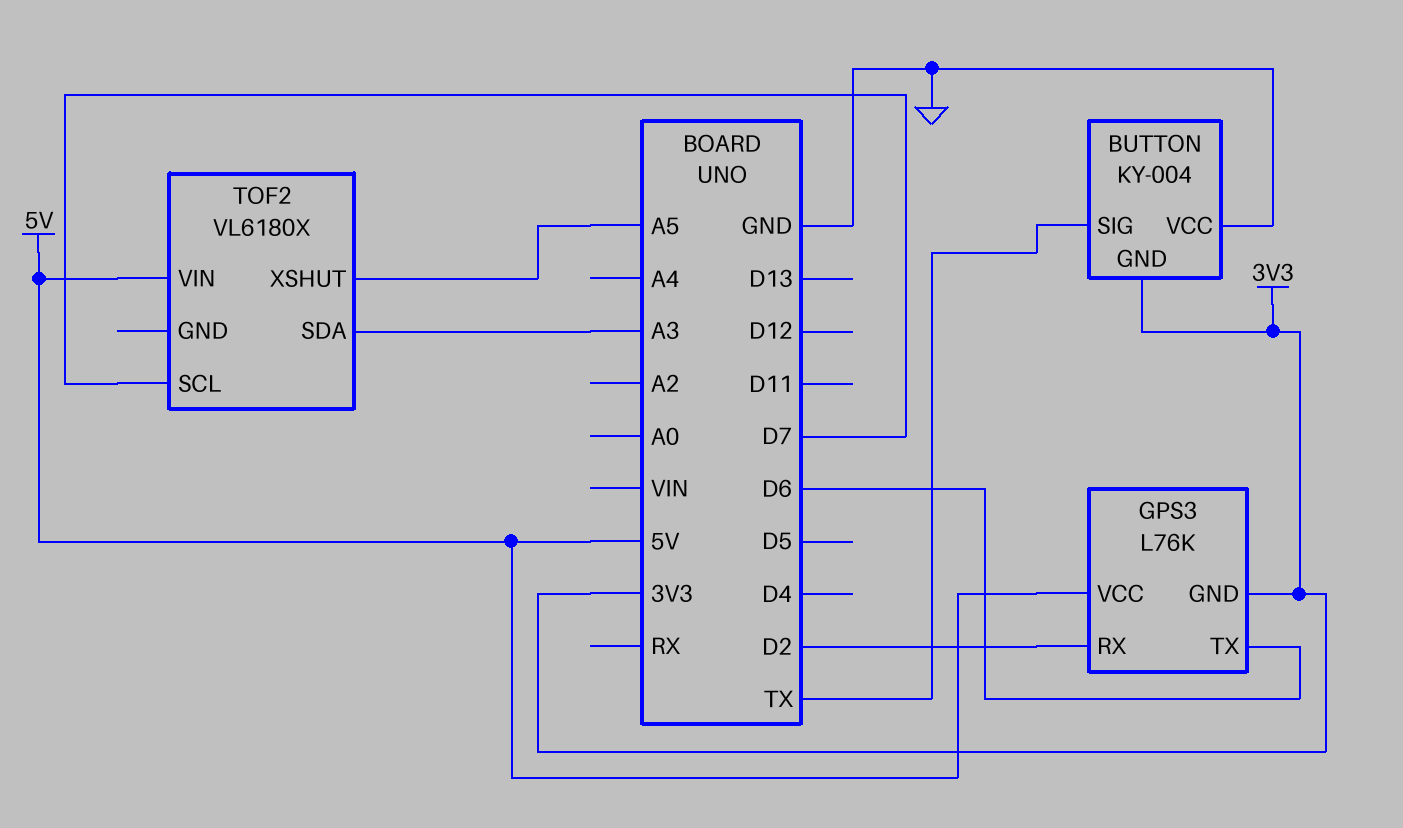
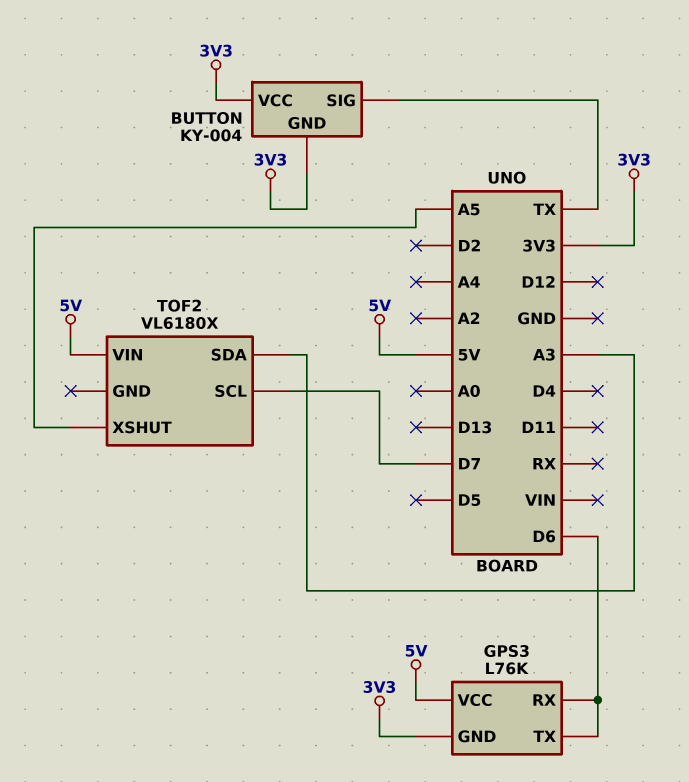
BUTTON pin VCC: GND -> 3V3
GPS3 pin RX: D2 -> D6

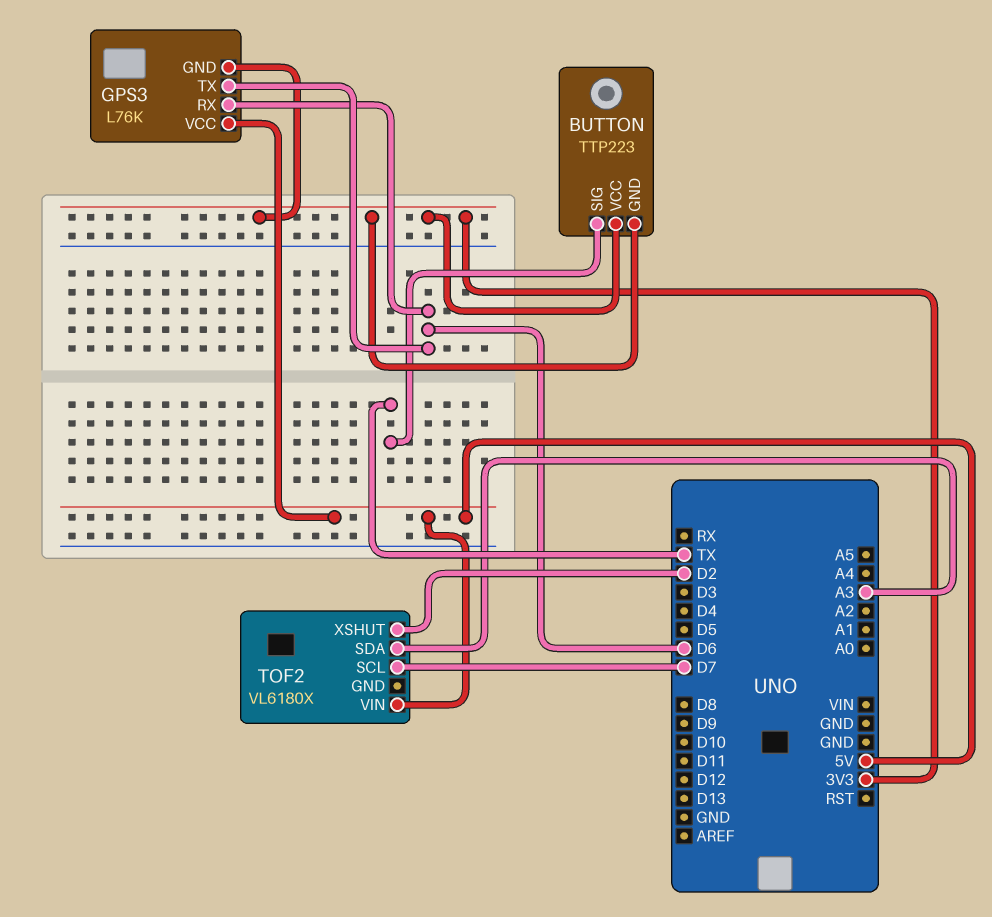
BUTTON: KY-004 -> TTP223
TOF2 pin XSHUT: A5 -> D2

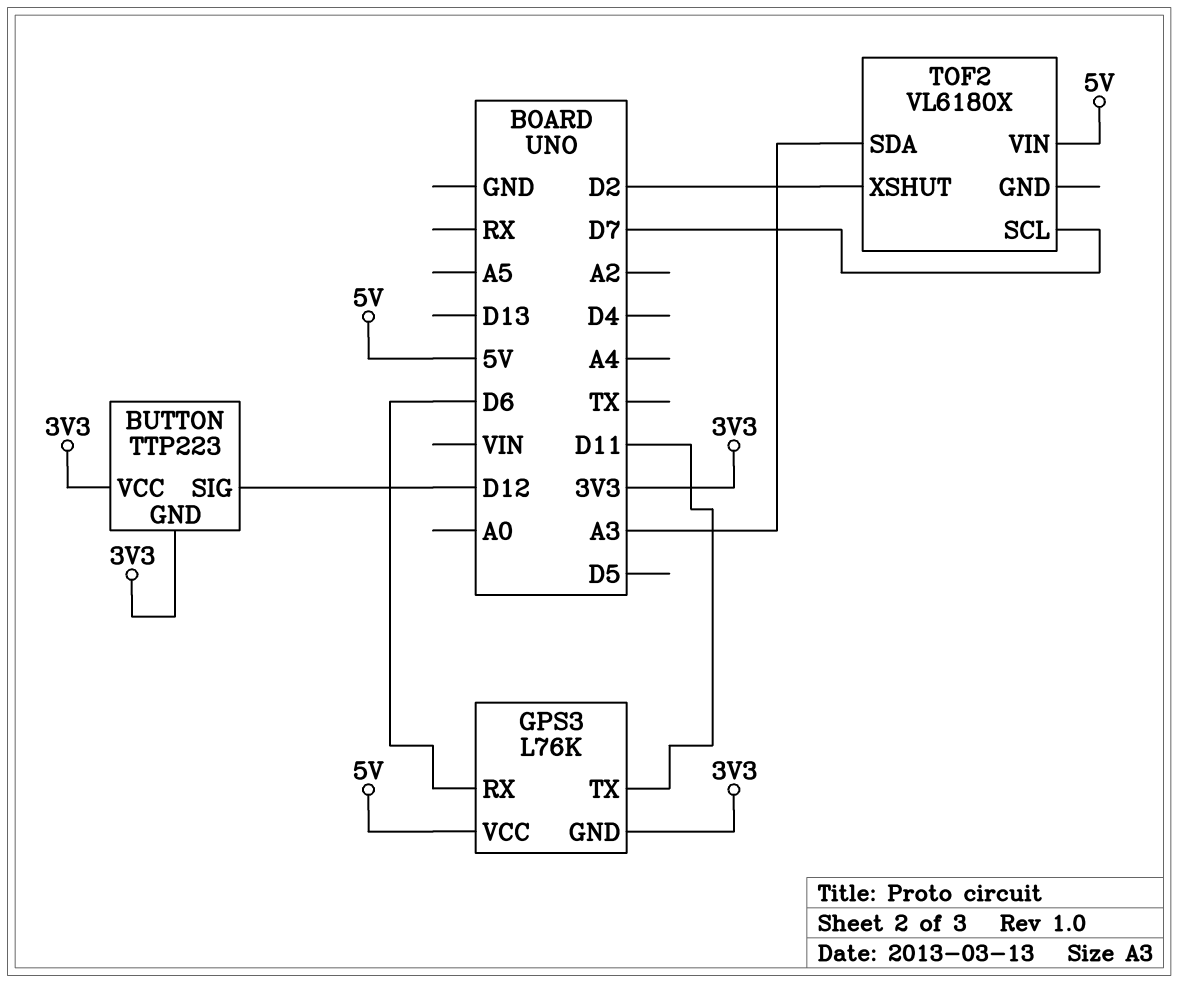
BUTTON pin SIG: TX -> D12
GPS3 pin TX: D6 -> D11

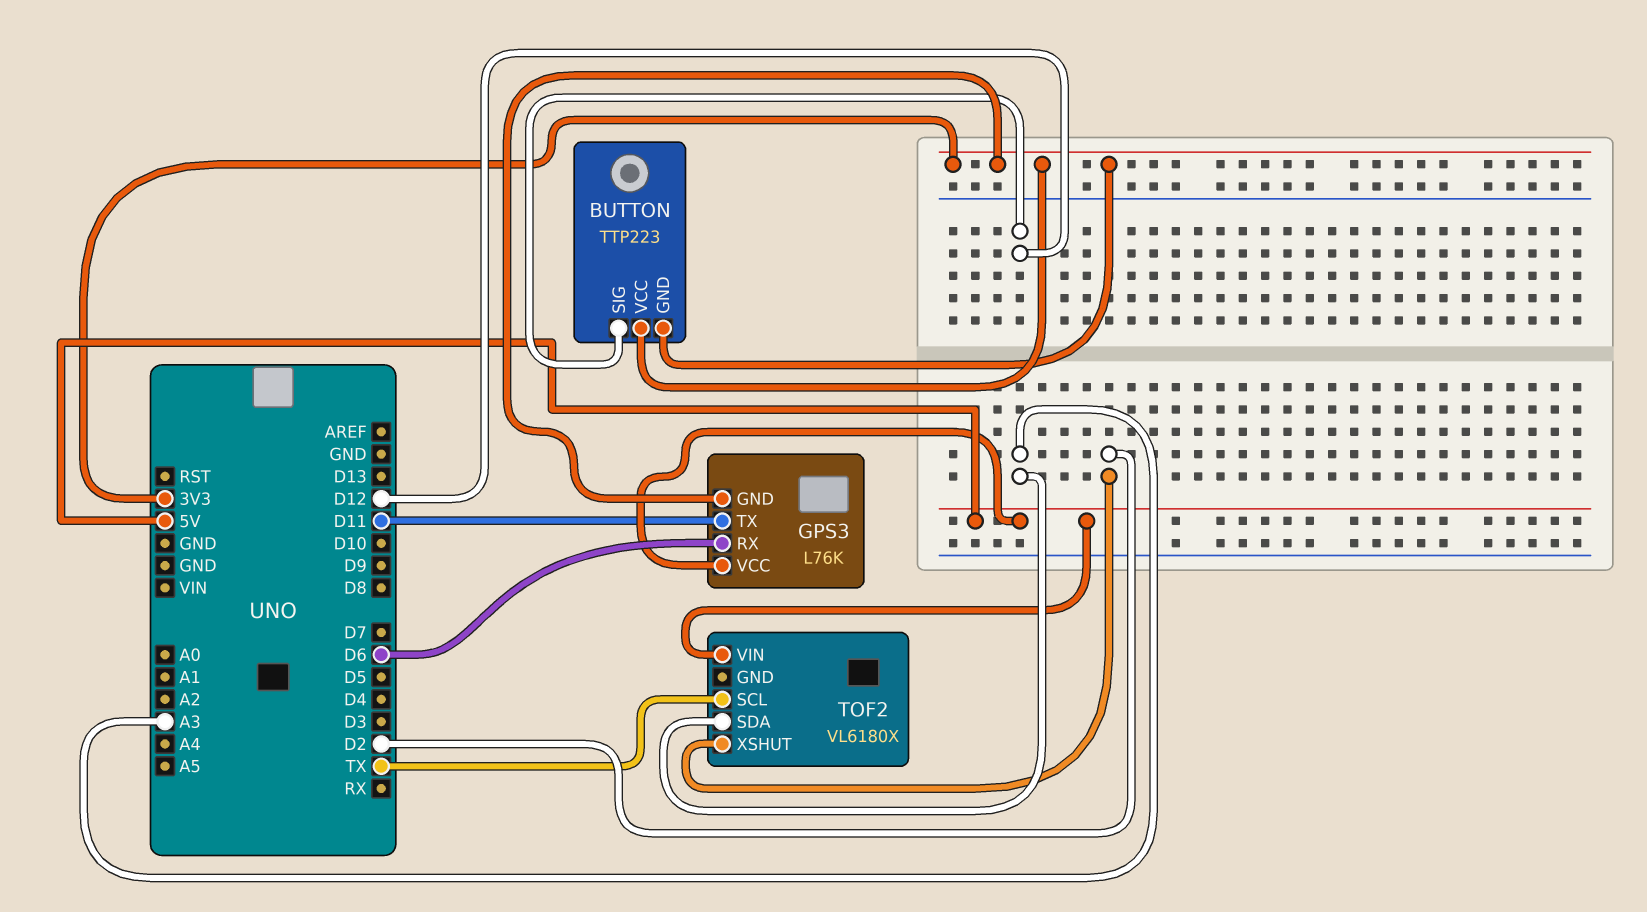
TOF2 pin SCL: D7 -> TX

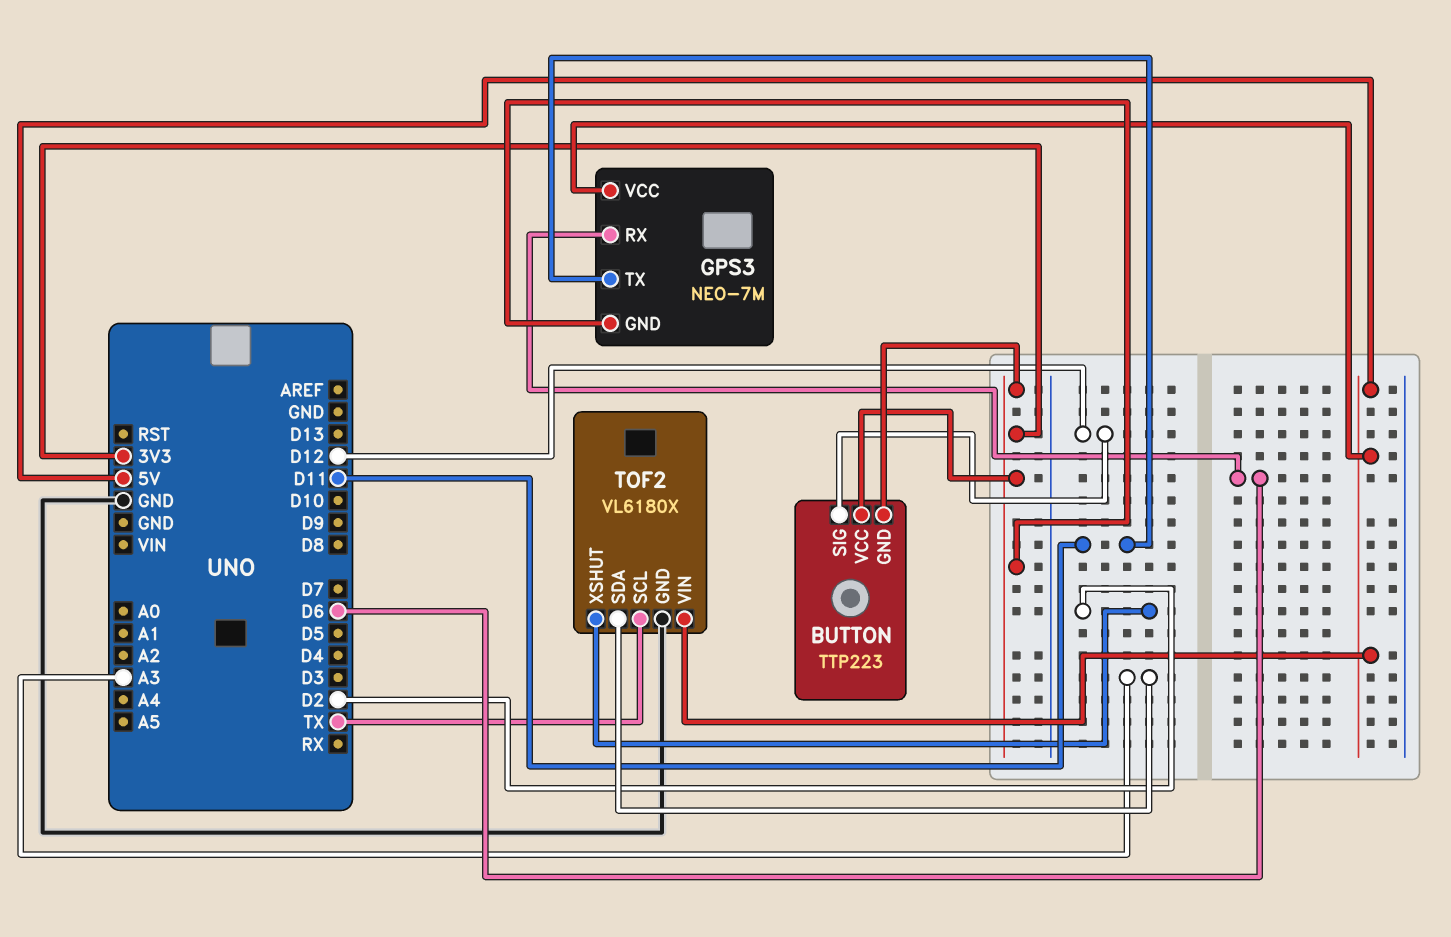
GPS3: L76K -> NEO-7M
TOF2 pin GND: none -> GND

